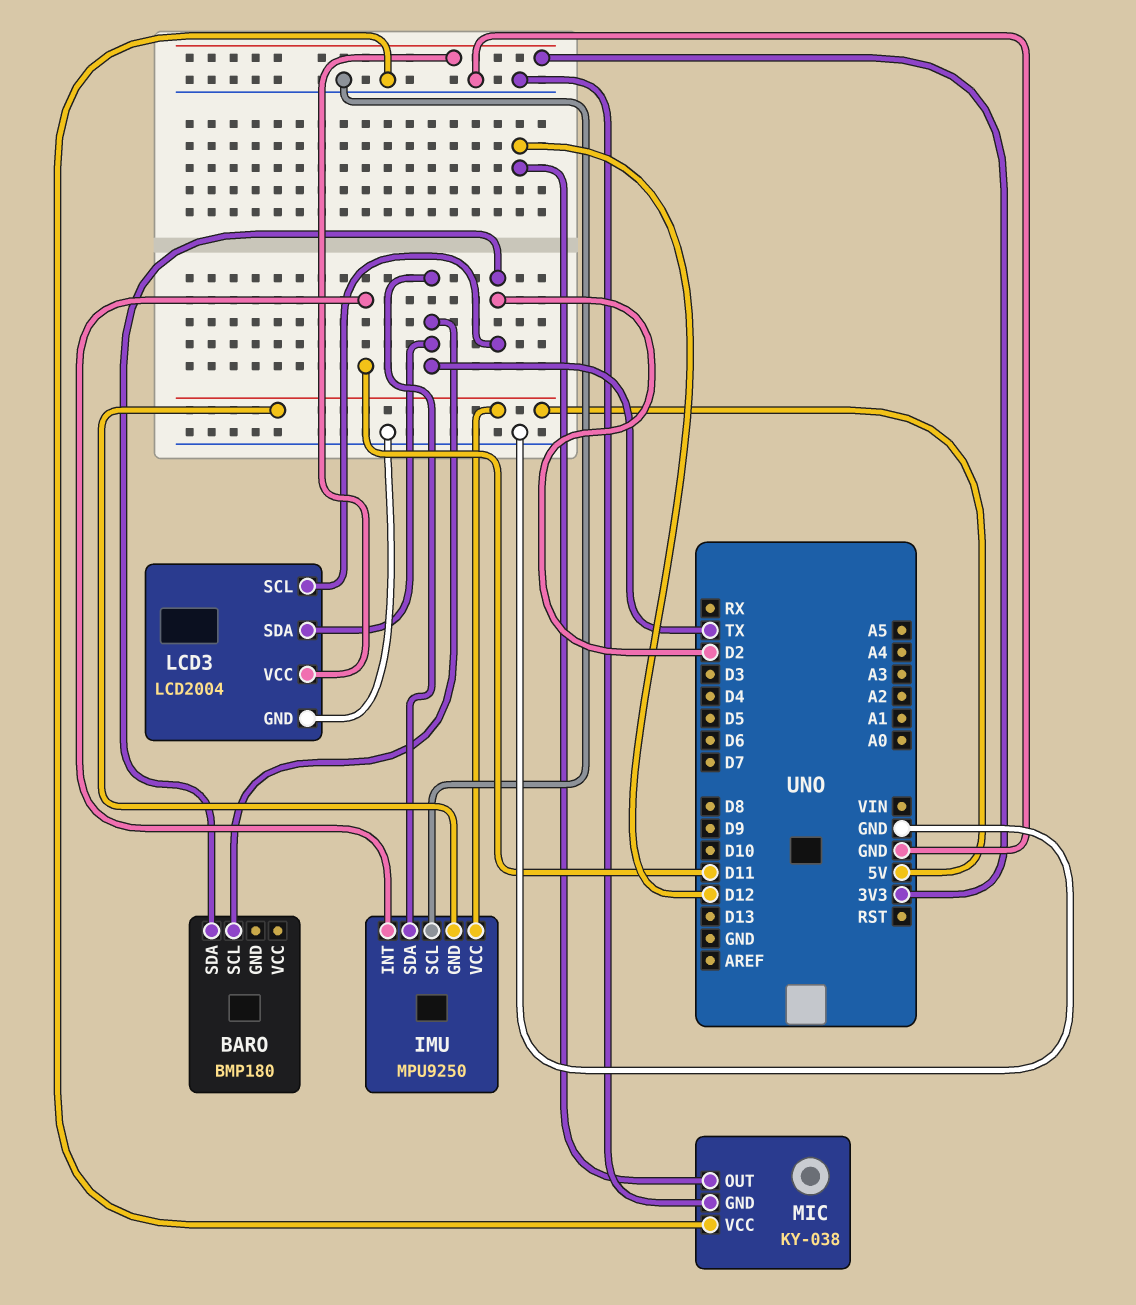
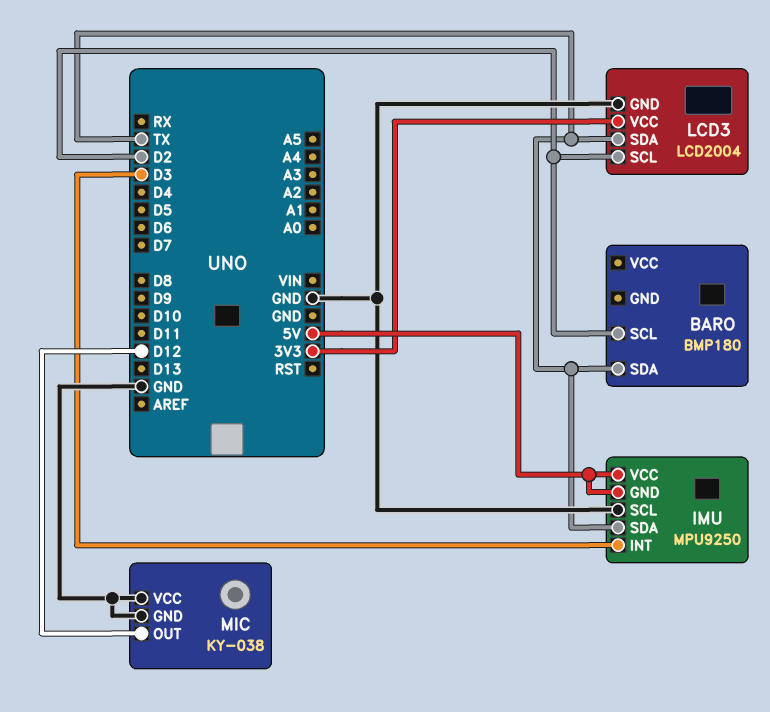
BARO pin SCL: TX -> D2
BARO pin SDA: D2 -> TX
IMU pin INT: D11 -> D3

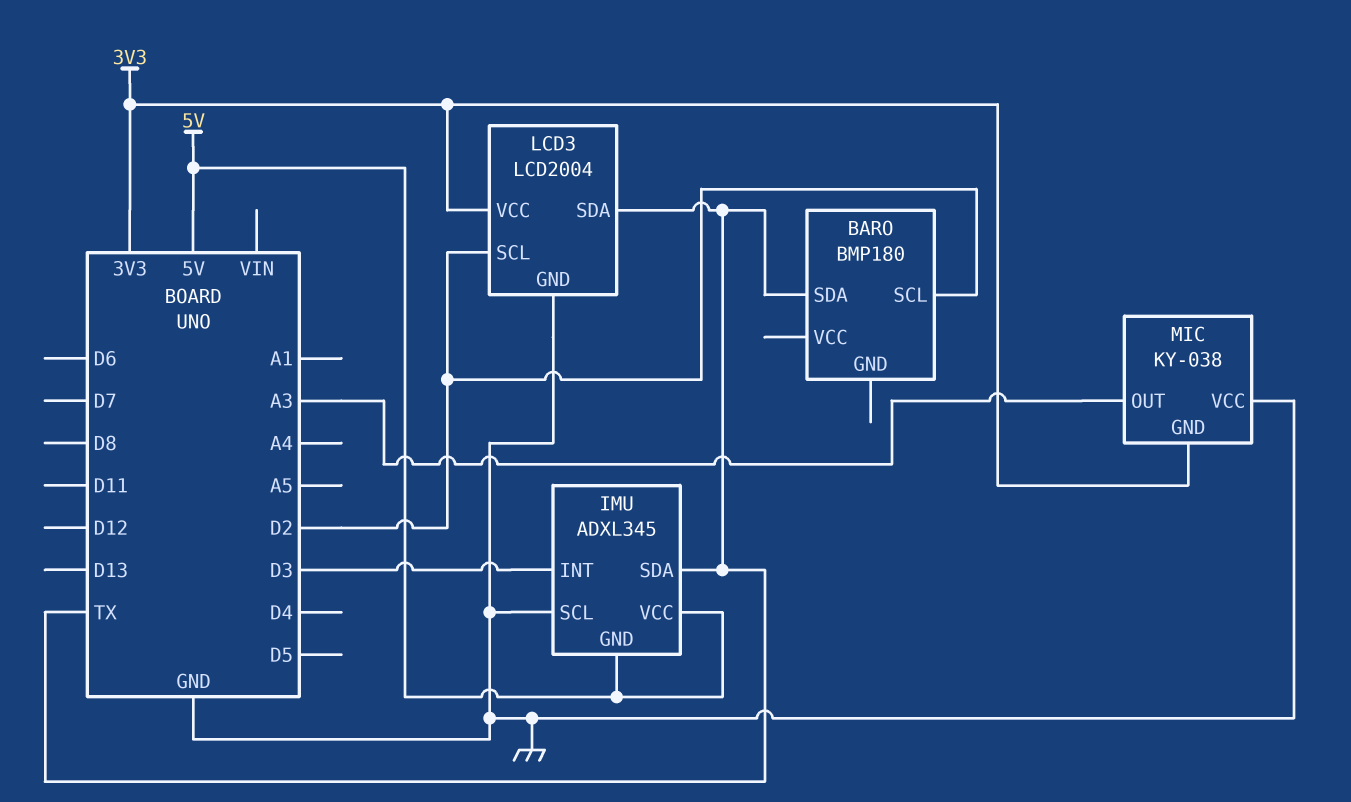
IMU: MPU9250 -> ADXL345
MIC pin GND: GND -> 3V3
MIC pin OUT: D12 -> A3

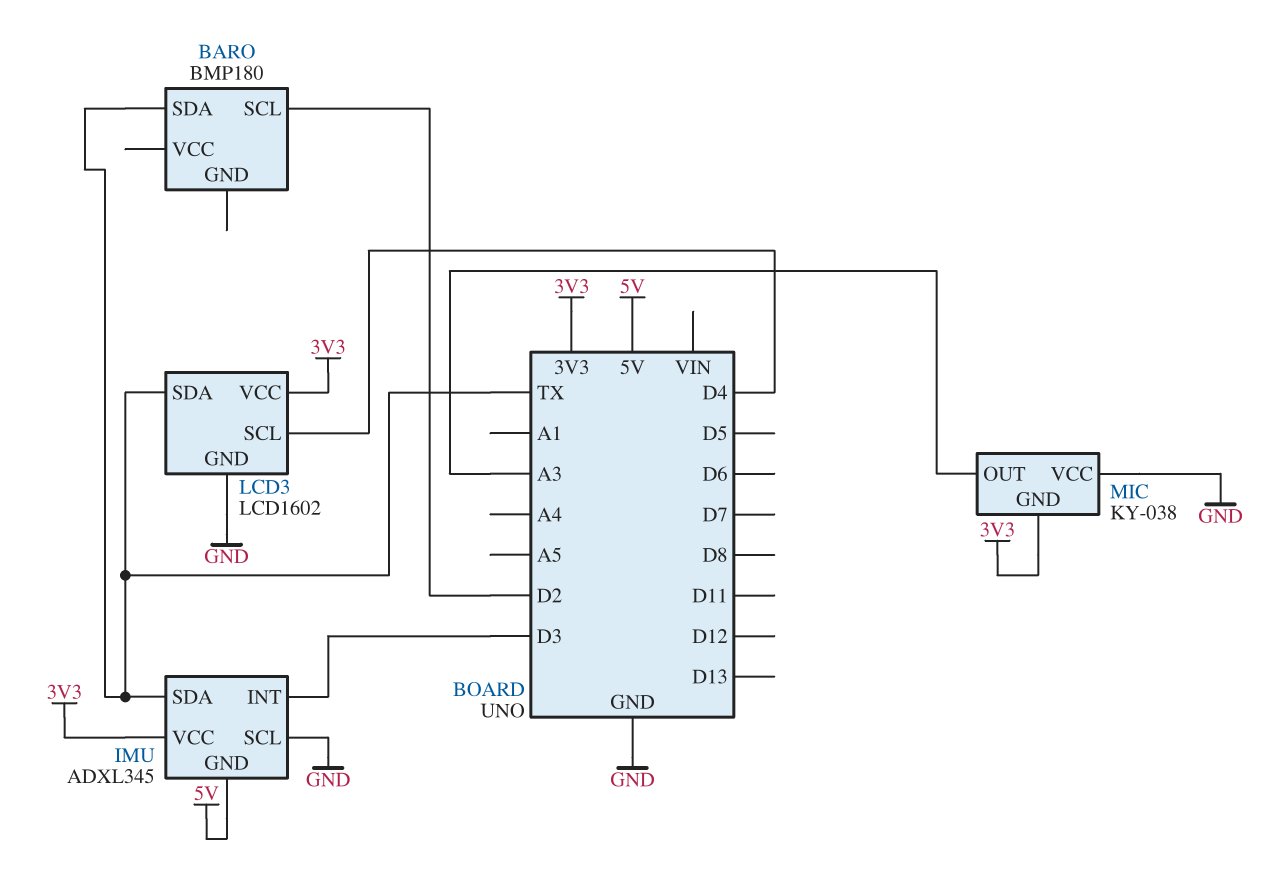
IMU pin VCC: 5V -> 3V3
LCD3: LCD2004 -> LCD1602
LCD3 pin SCL: D2 -> D4

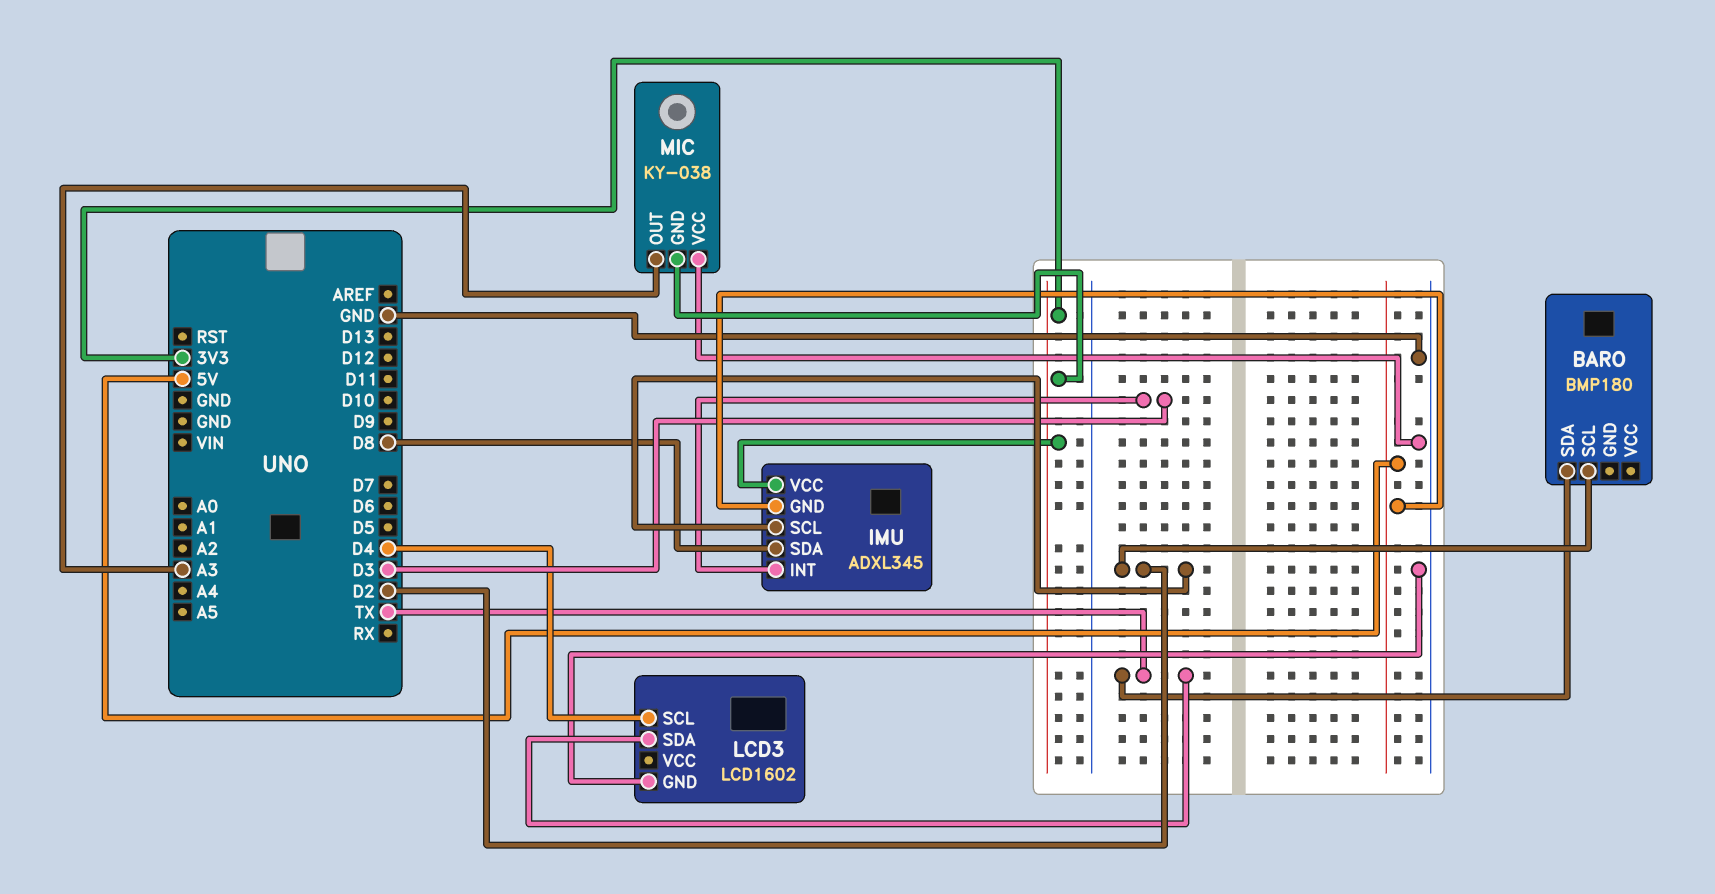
IMU pin SCL: GND -> D2
IMU pin SDA: TX -> D8
LCD3 pin VCC: 3V3 -> none

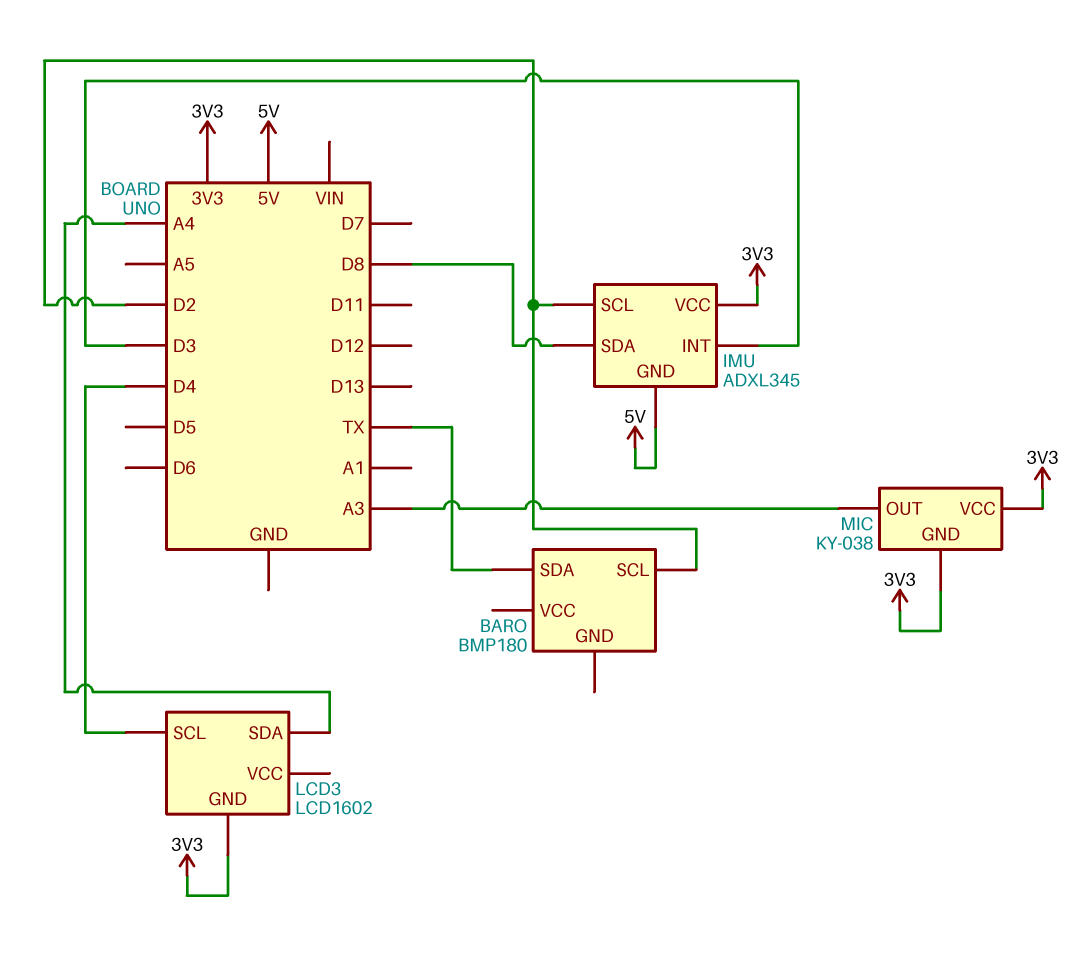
LCD3 pin GND: GND -> 3V3
LCD3 pin SDA: TX -> A4
MIC pin VCC: GND -> 3V3

